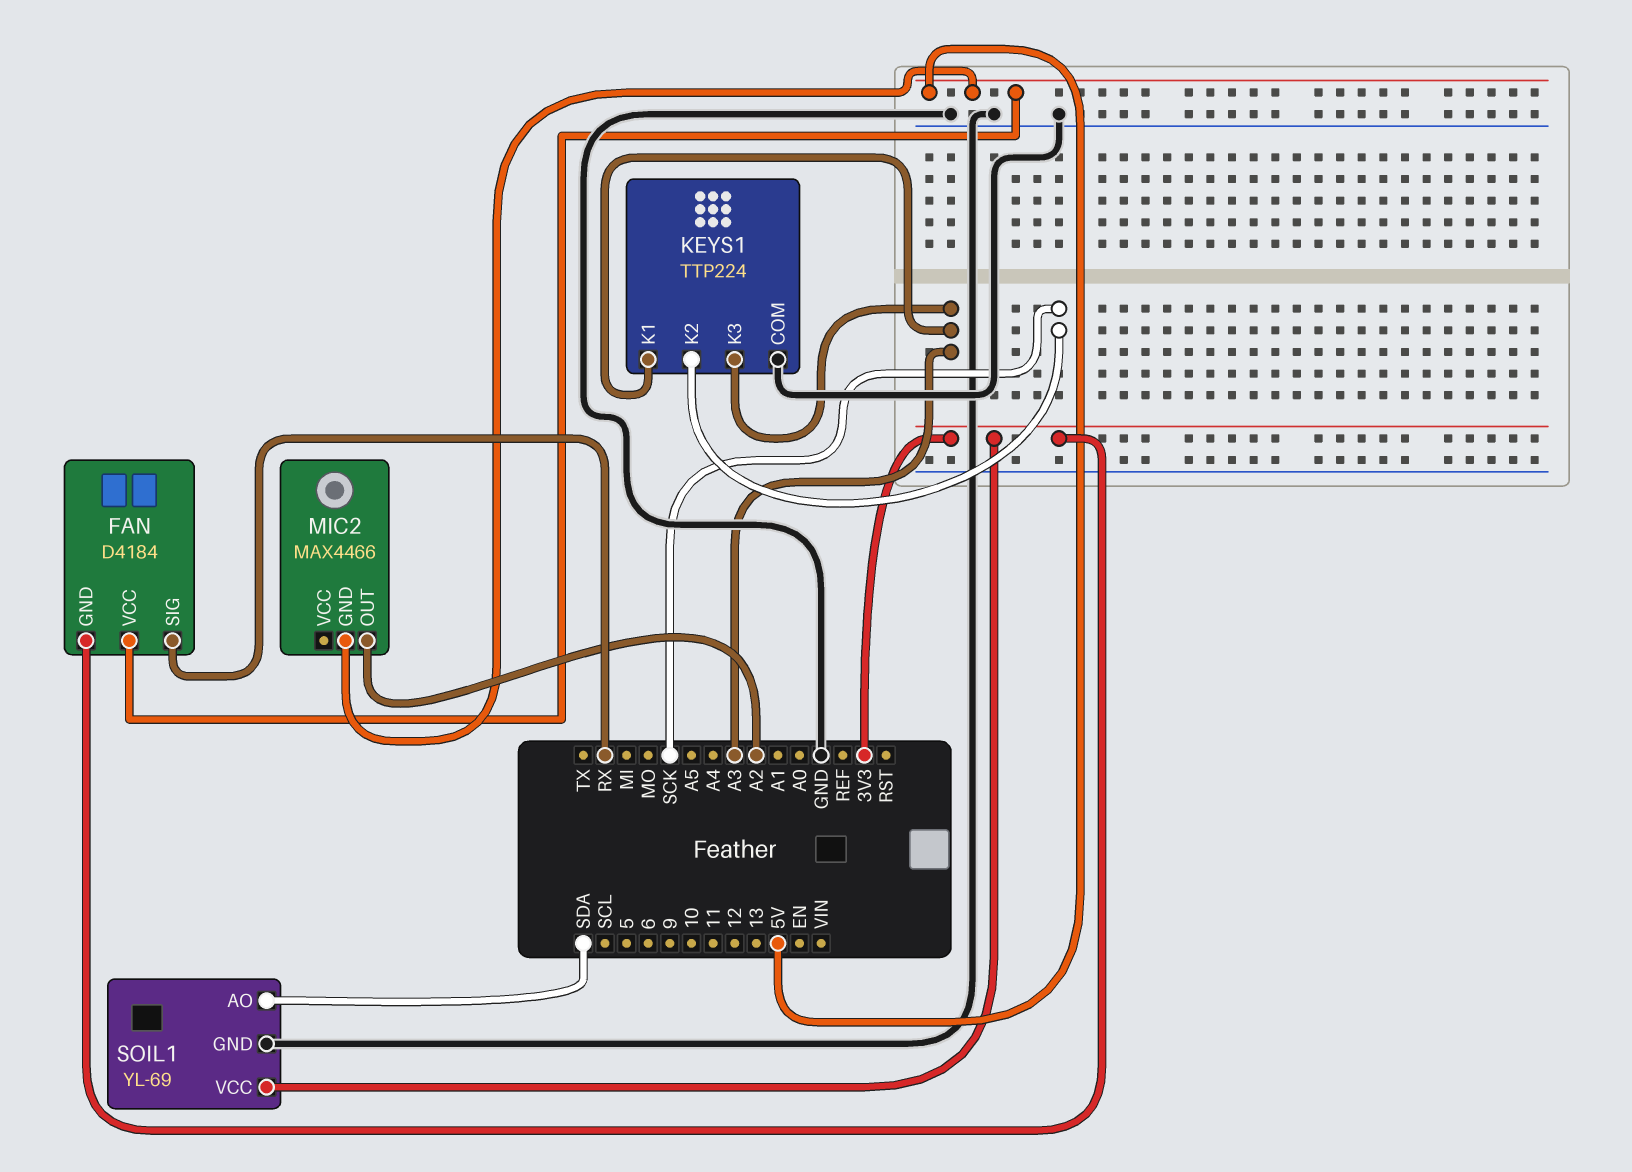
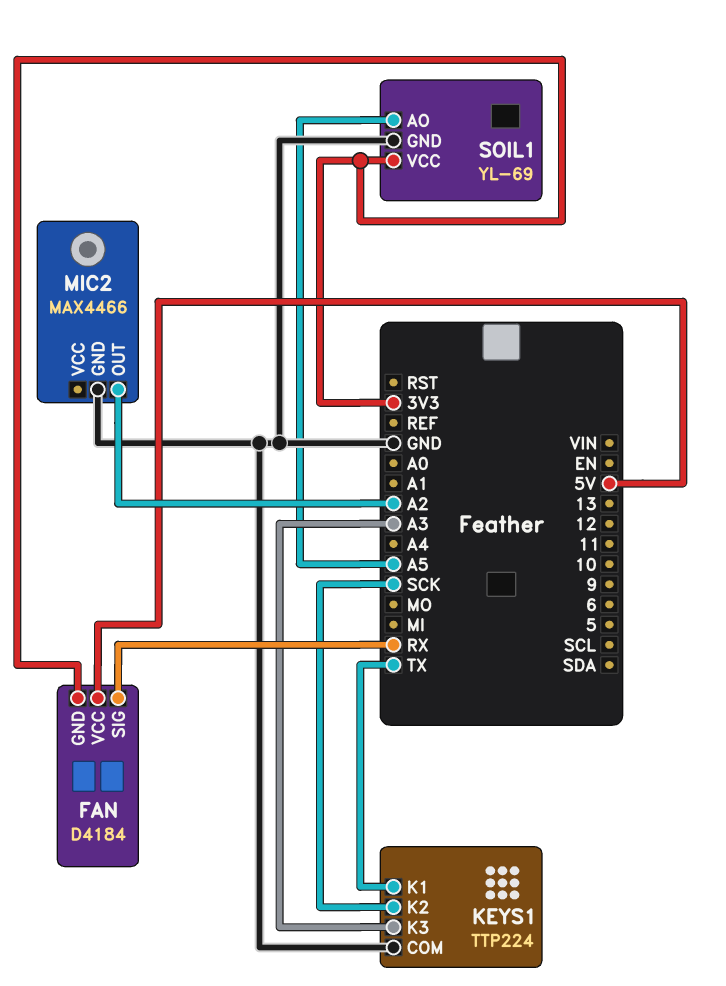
KEYS1 pin K1: A3 -> TX
MIC2 pin GND: 5V -> GND
SOIL1 pin AO: SDA -> A5

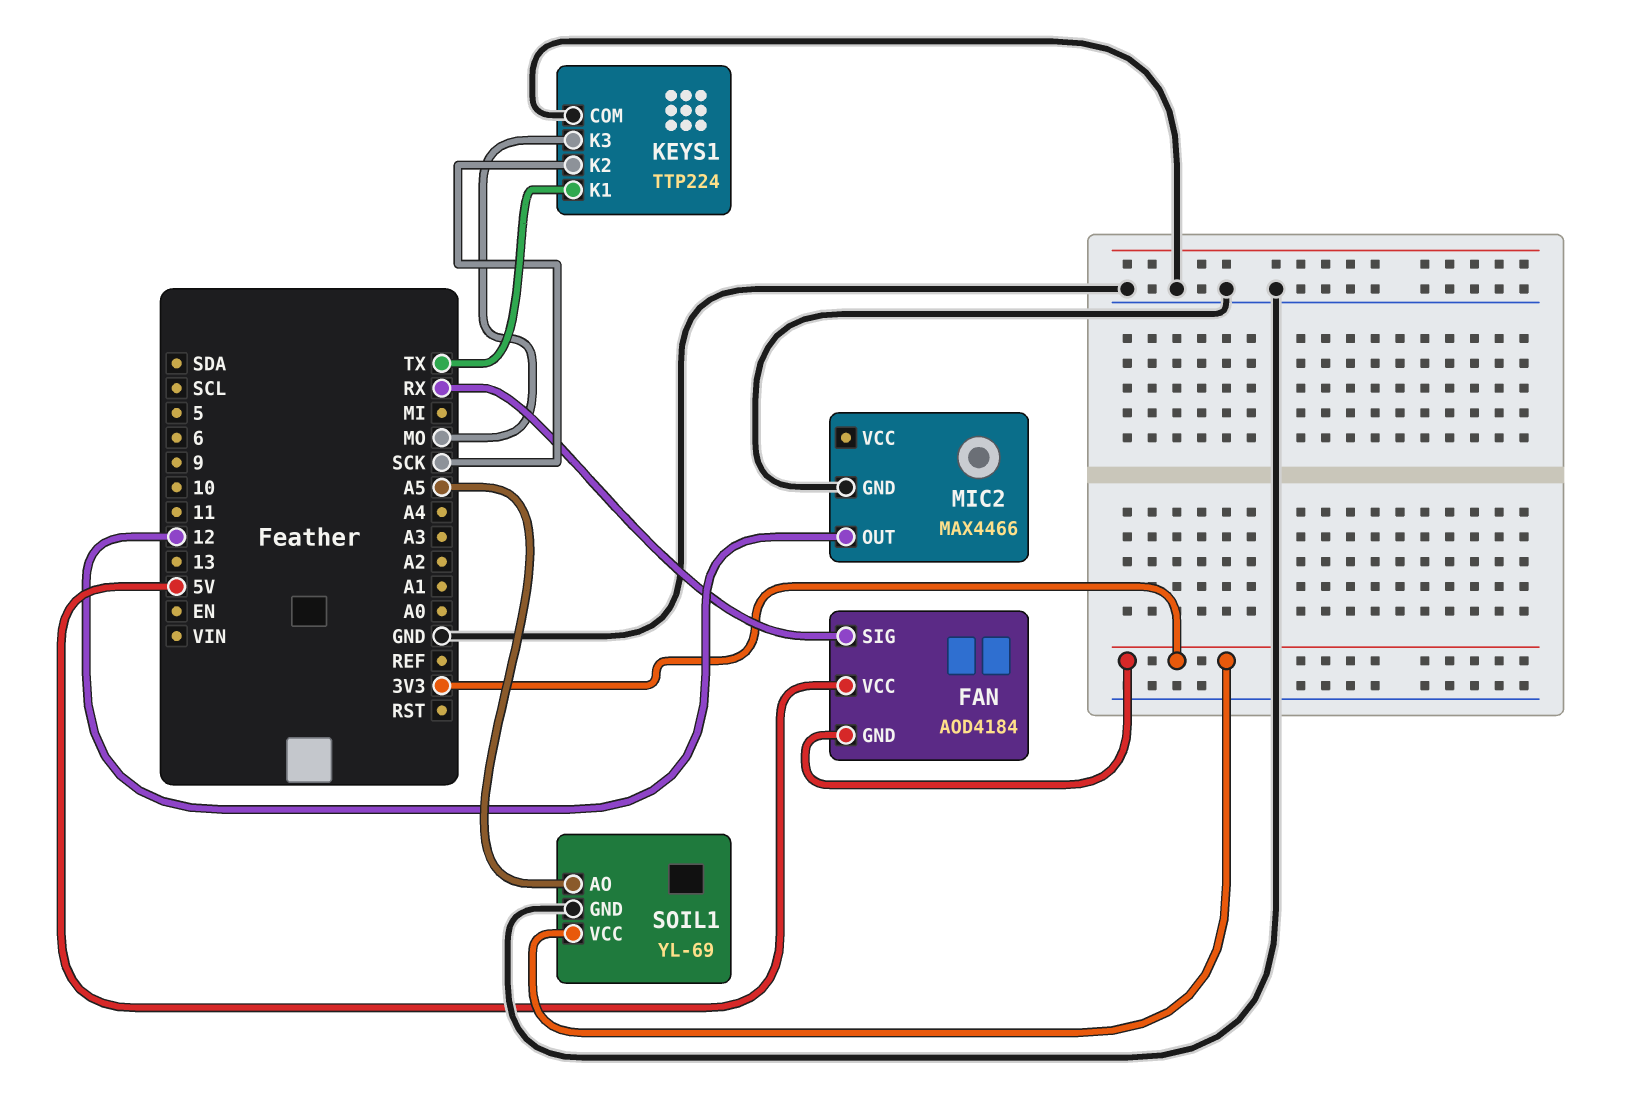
FAN: D4184 -> AOD4184
KEYS1 pin K3: A3 -> MO
MIC2 pin OUT: A2 -> 12

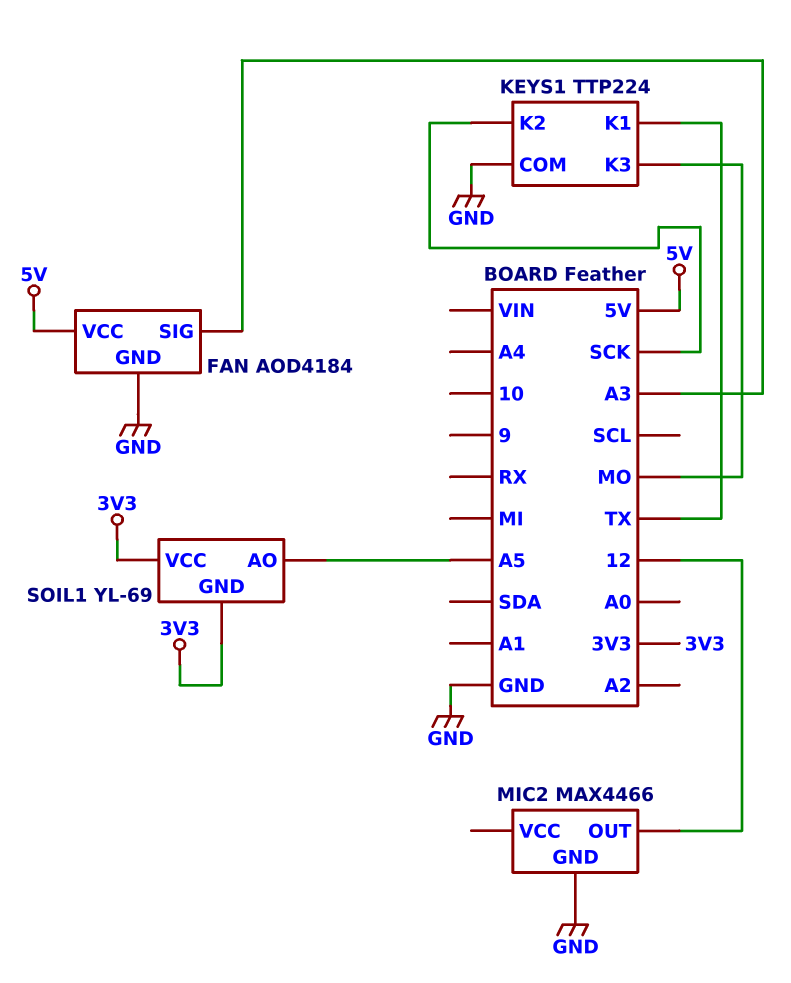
FAN pin GND: 3V3 -> GND
FAN pin SIG: RX -> A3
SOIL1 pin GND: GND -> 3V3

